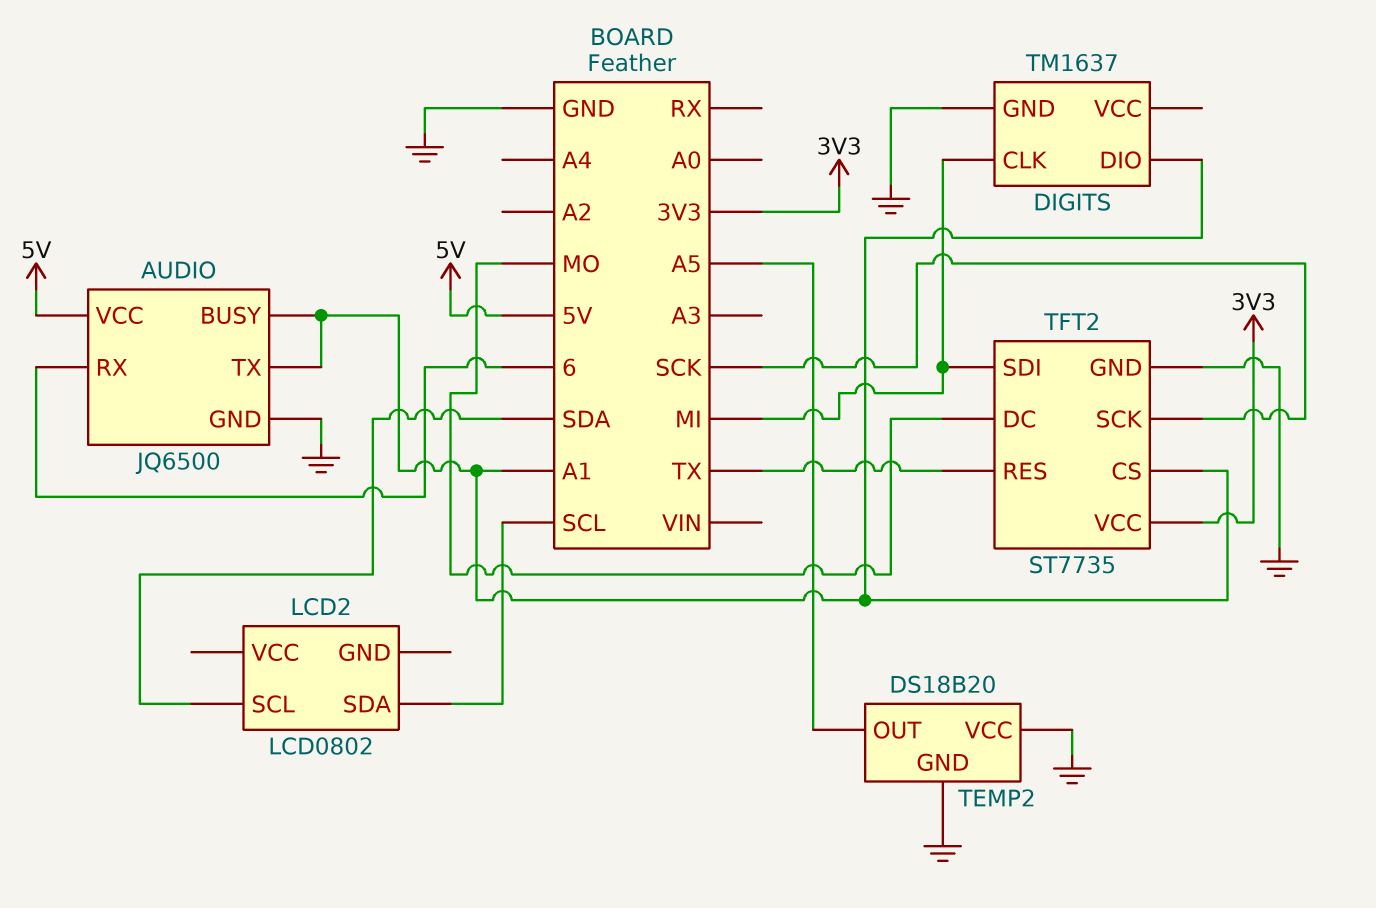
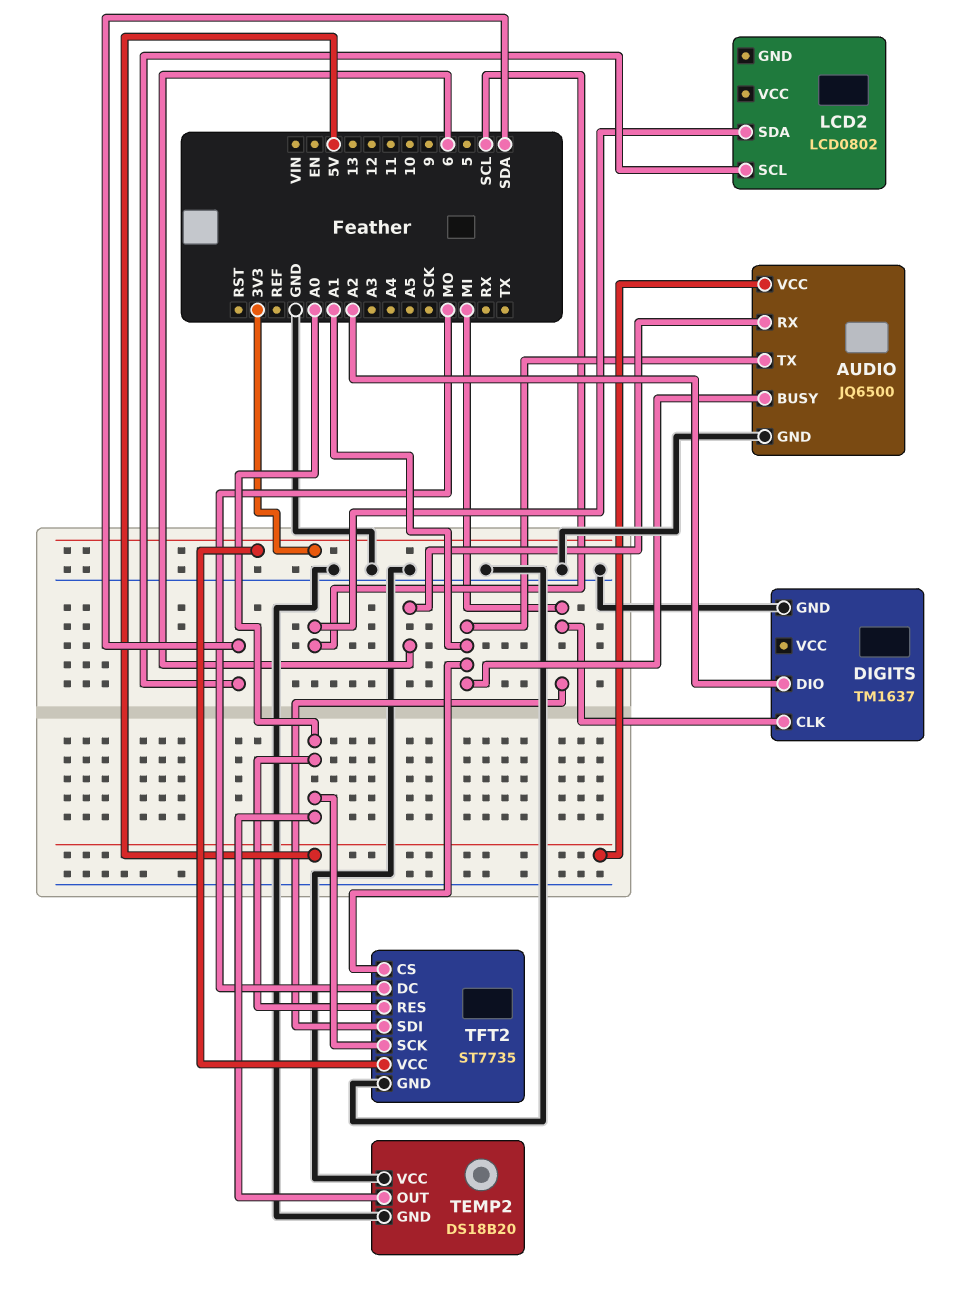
DIGITS pin DIO: A1 -> A2
TEMP2 pin OUT: A5 -> A0
TFT2 pin RES: TX -> A0
TFT2 pin SCK: SCK -> A0

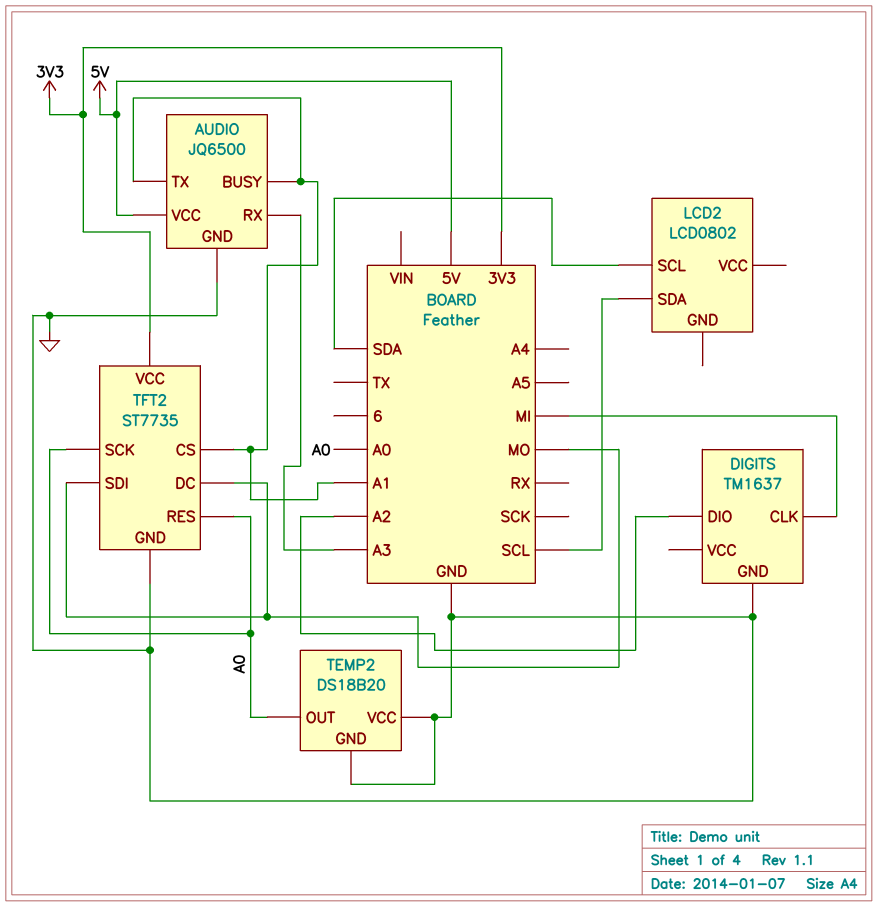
AUDIO pin RX: 6 -> A3
TFT2 pin SDI: MI -> MO

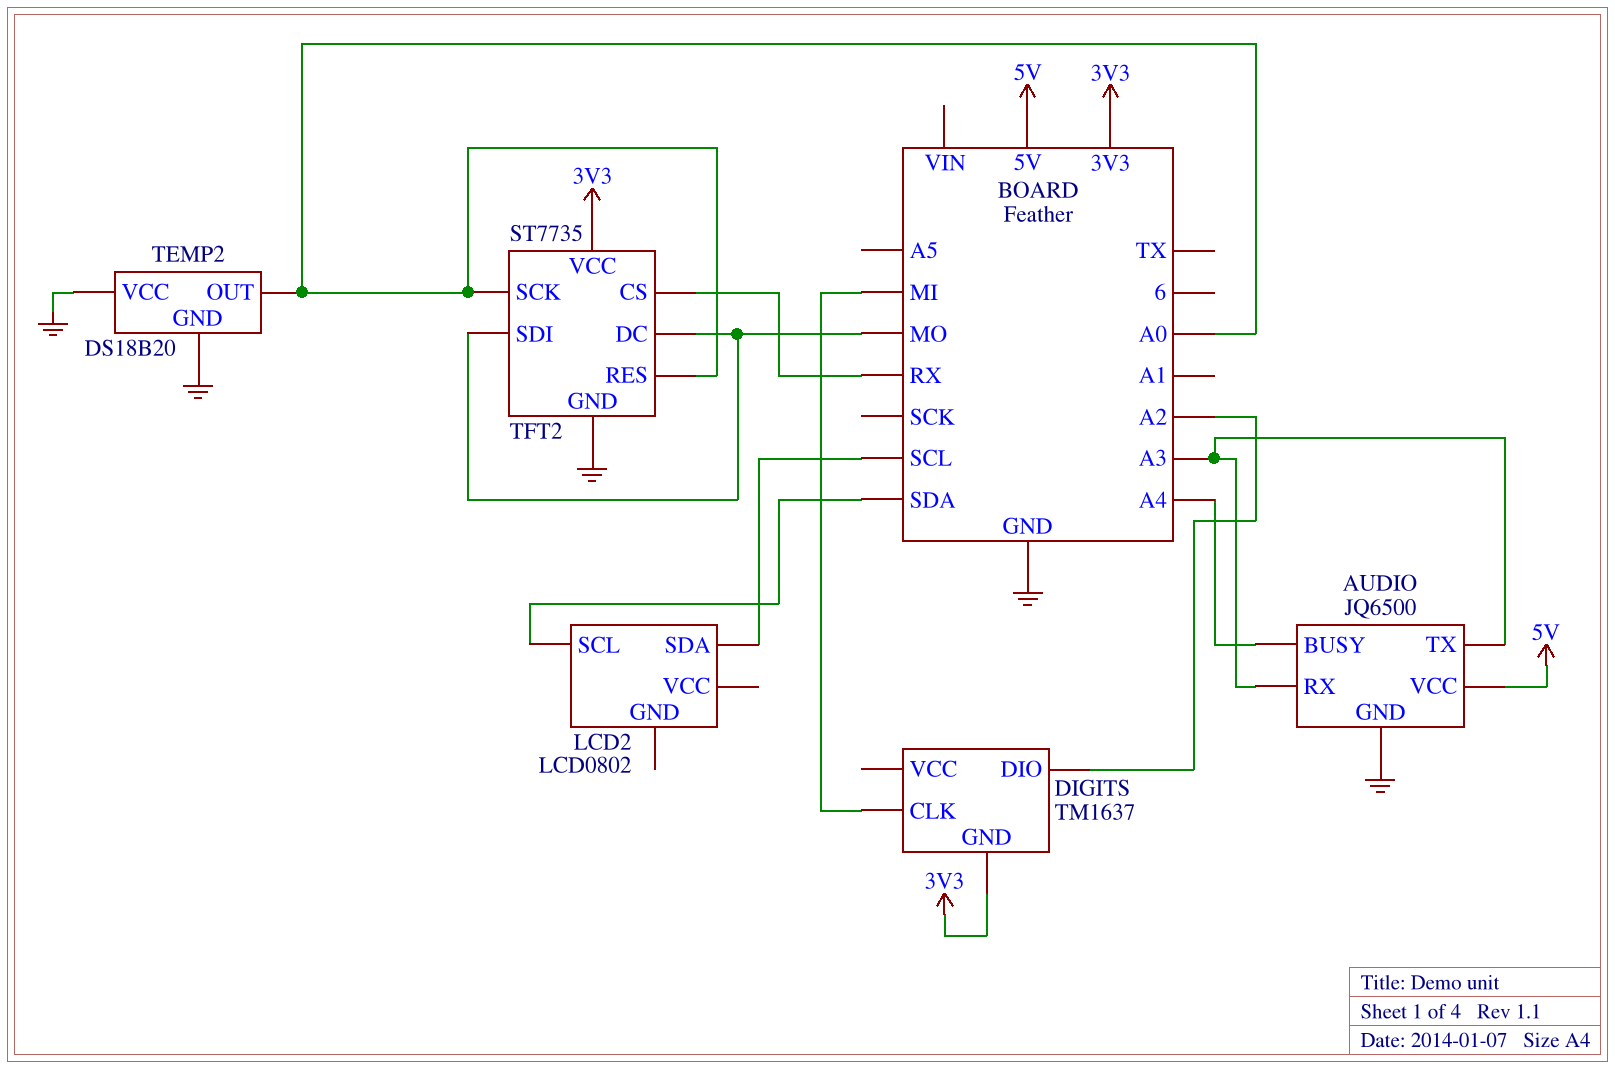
AUDIO pin BUSY: A1 -> A4
AUDIO pin TX: A1 -> A3
DIGITS pin GND: GND -> 3V3
TFT2 pin CS: A1 -> RX

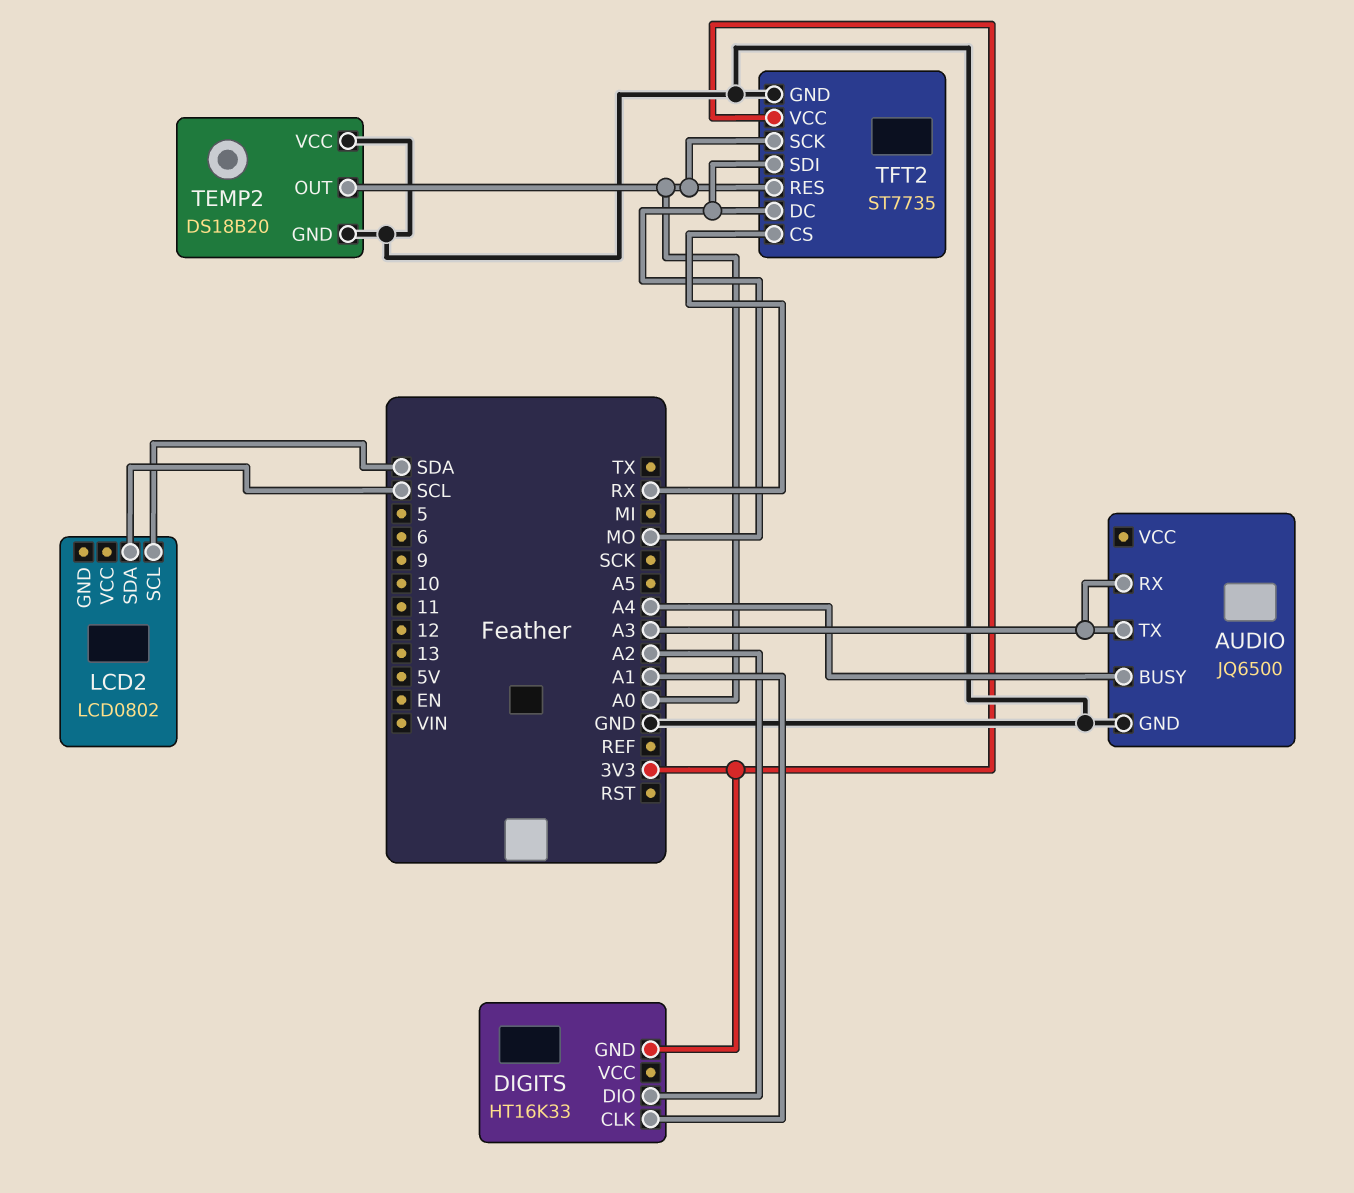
AUDIO pin VCC: 5V -> none
DIGITS: TM1637 -> HT16K33
DIGITS pin CLK: MI -> A1

